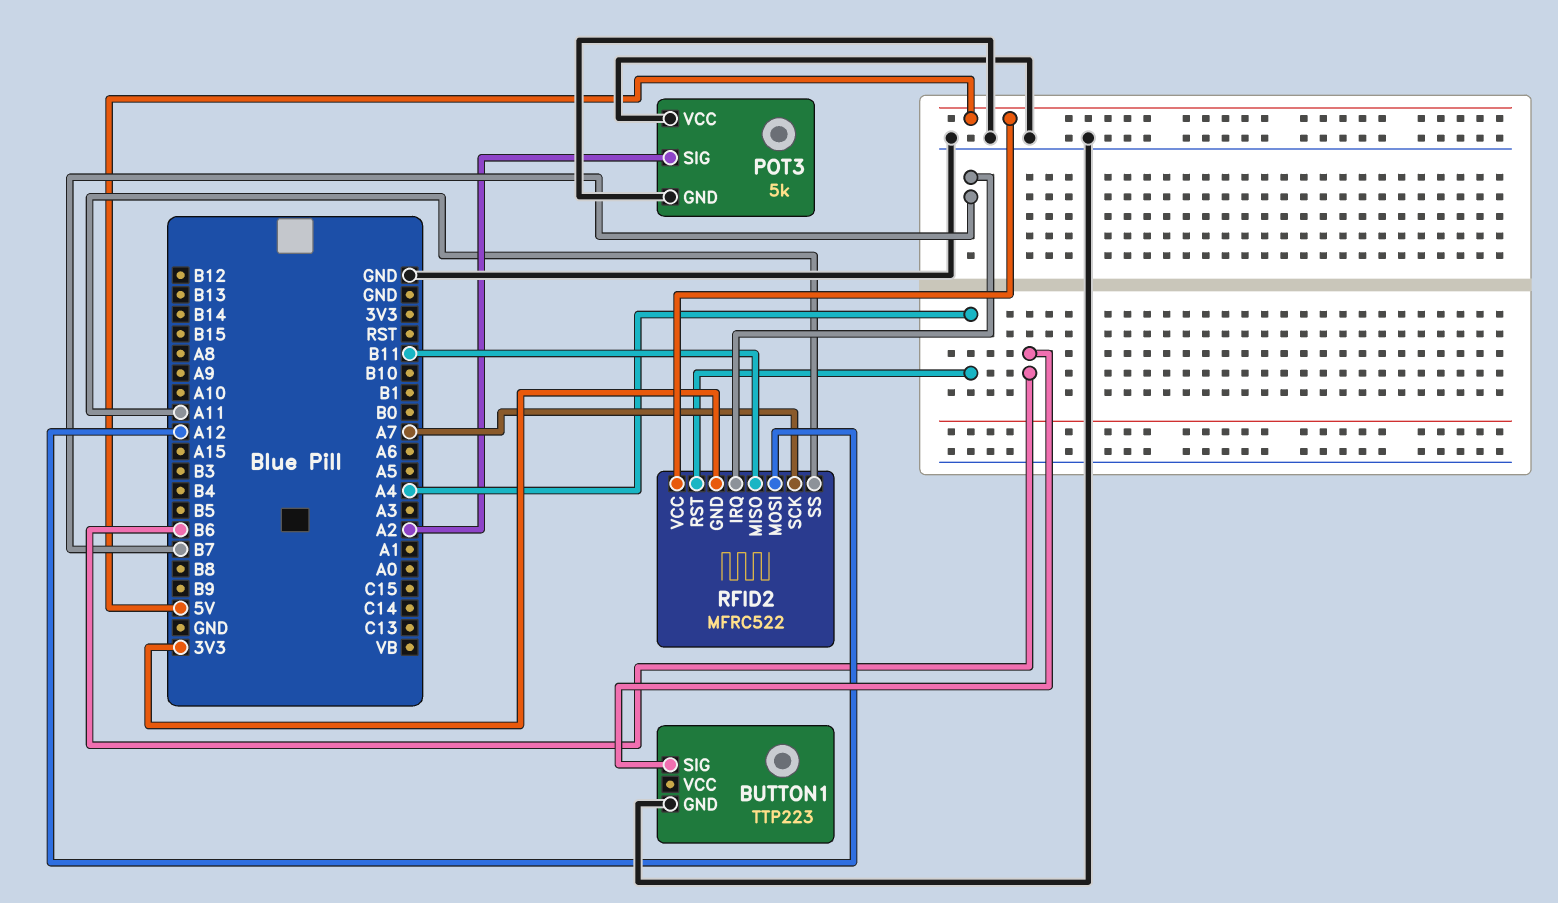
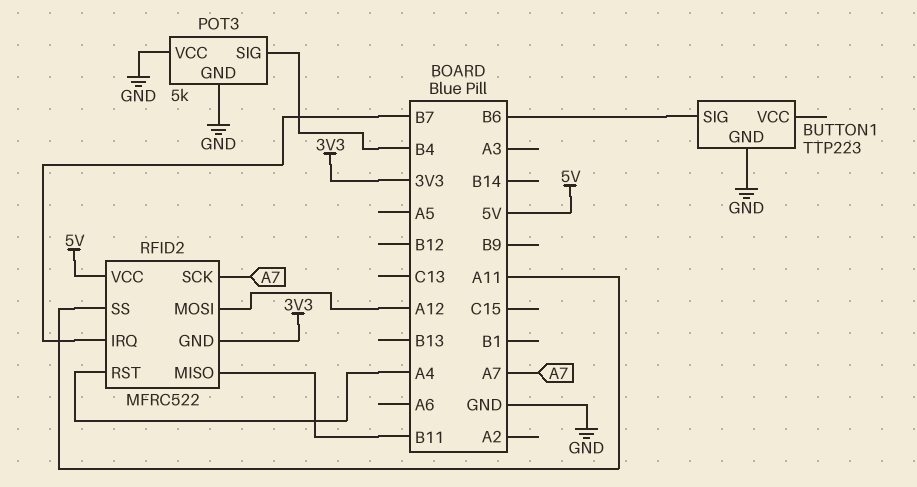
POT3 pin SIG: A2 -> B4

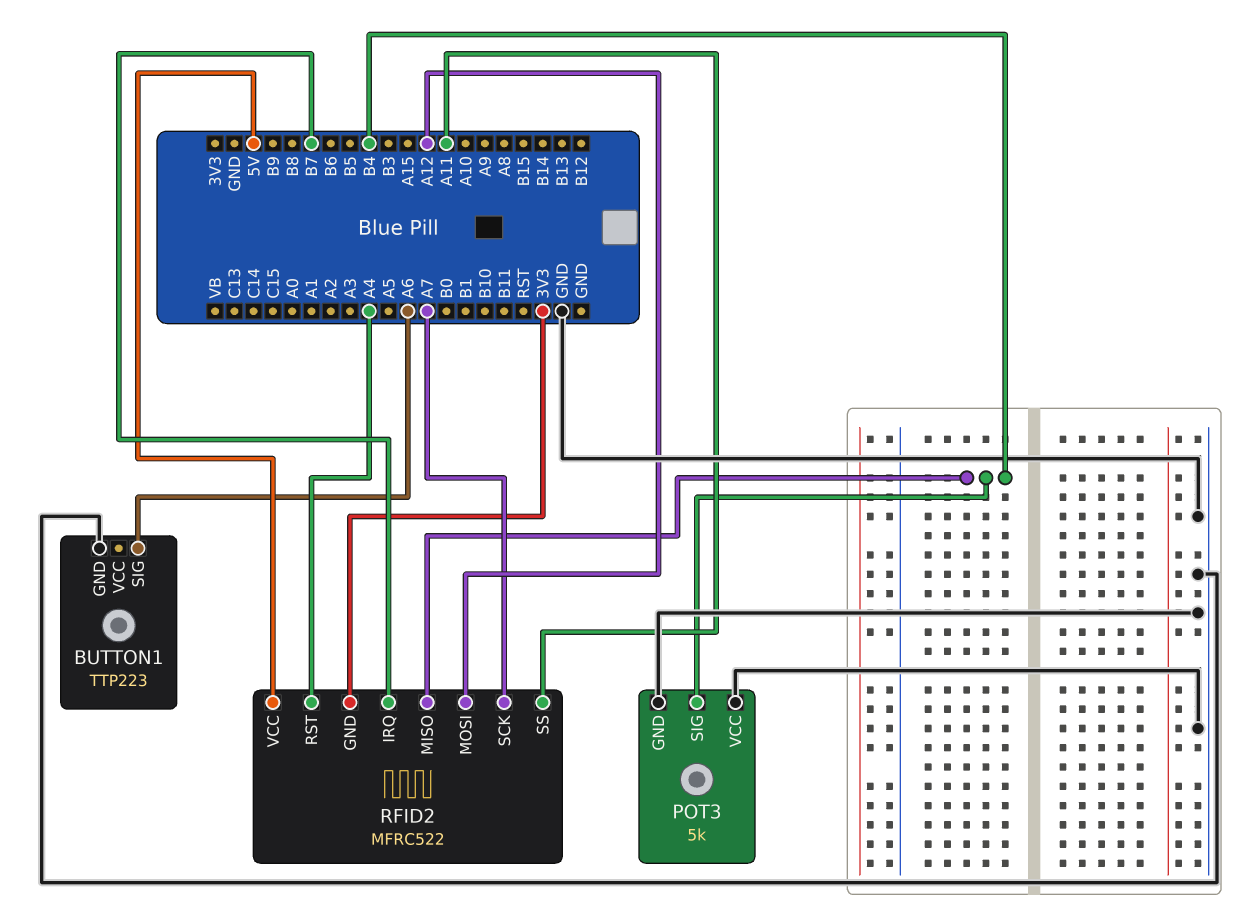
BUTTON1 pin SIG: B6 -> A6
RFID2 pin MISO: B11 -> B4

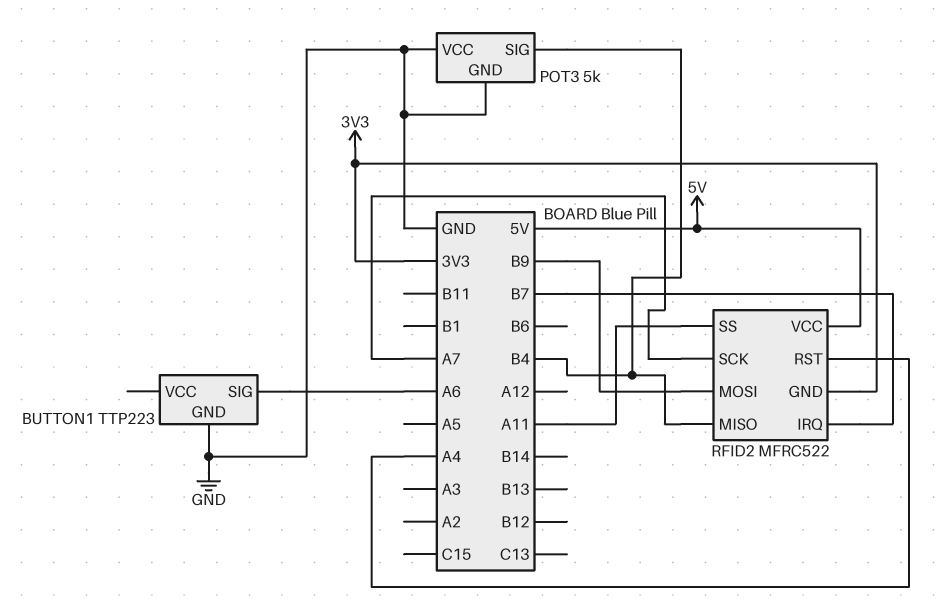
RFID2 pin MOSI: A12 -> B9

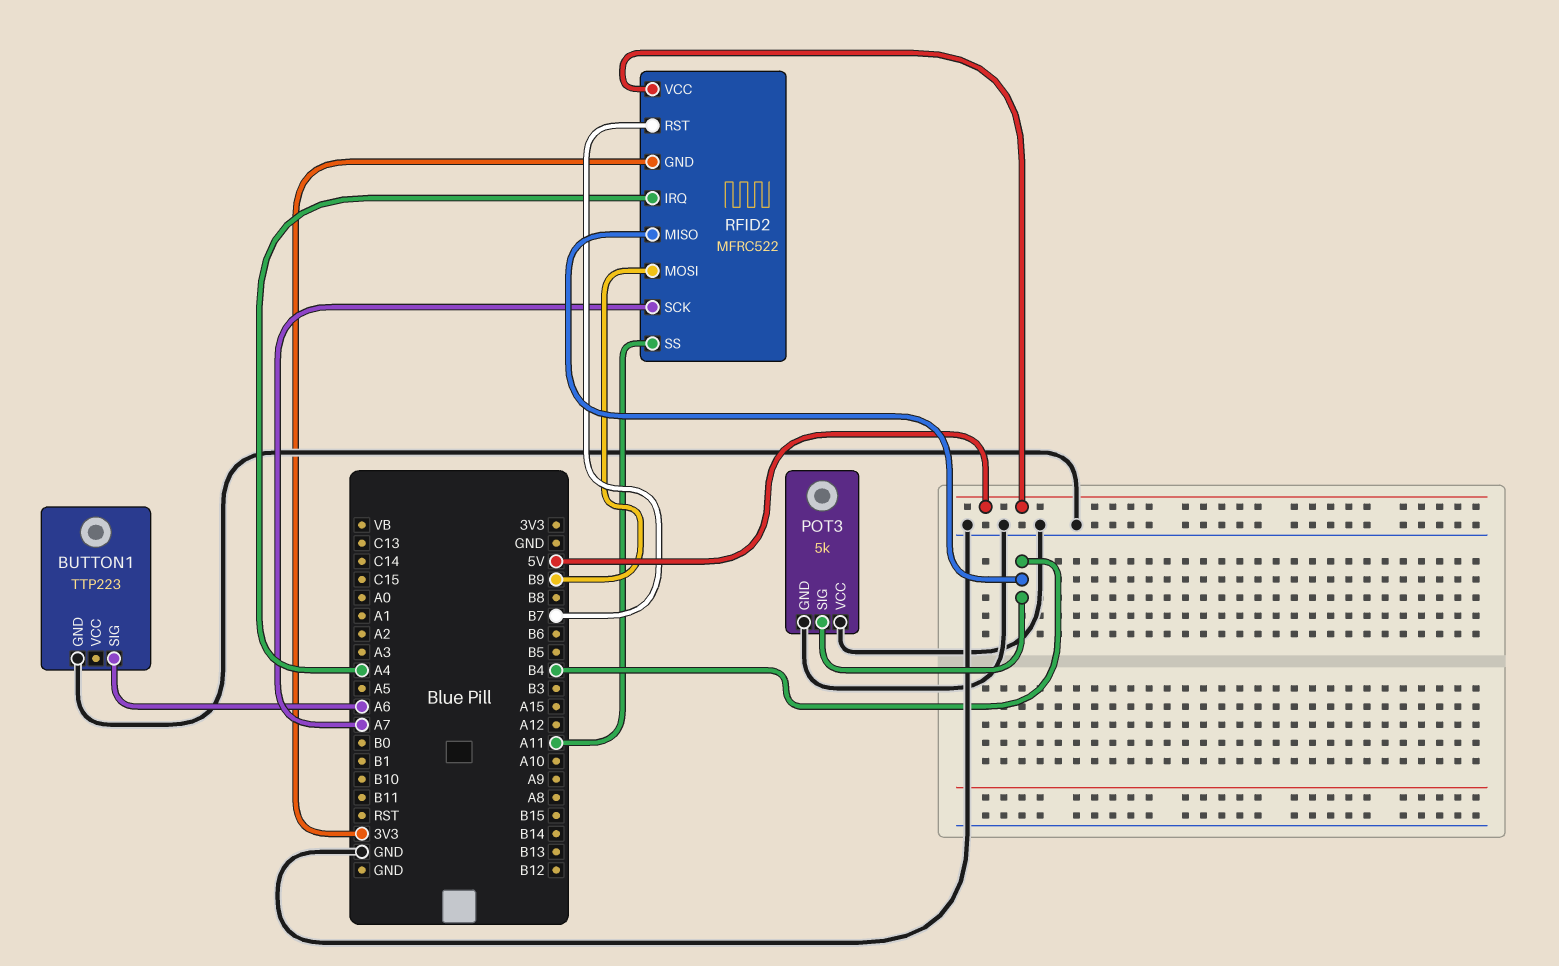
RFID2 pin IRQ: B7 -> A4
RFID2 pin RST: A4 -> B7

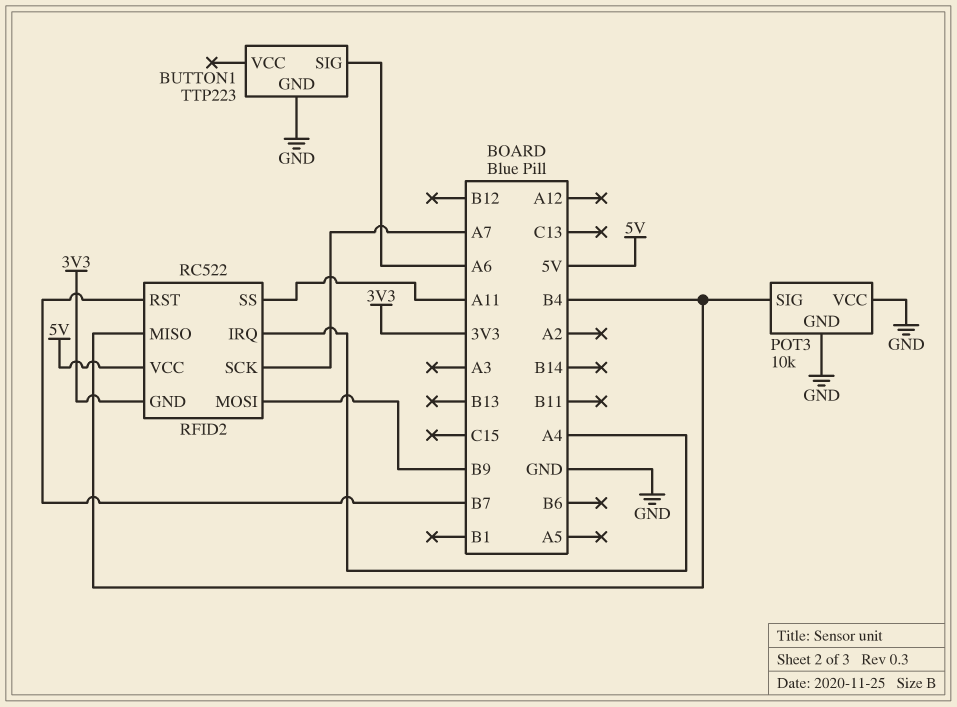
POT3: 5k -> 10k
RFID2: MFRC522 -> RC522

